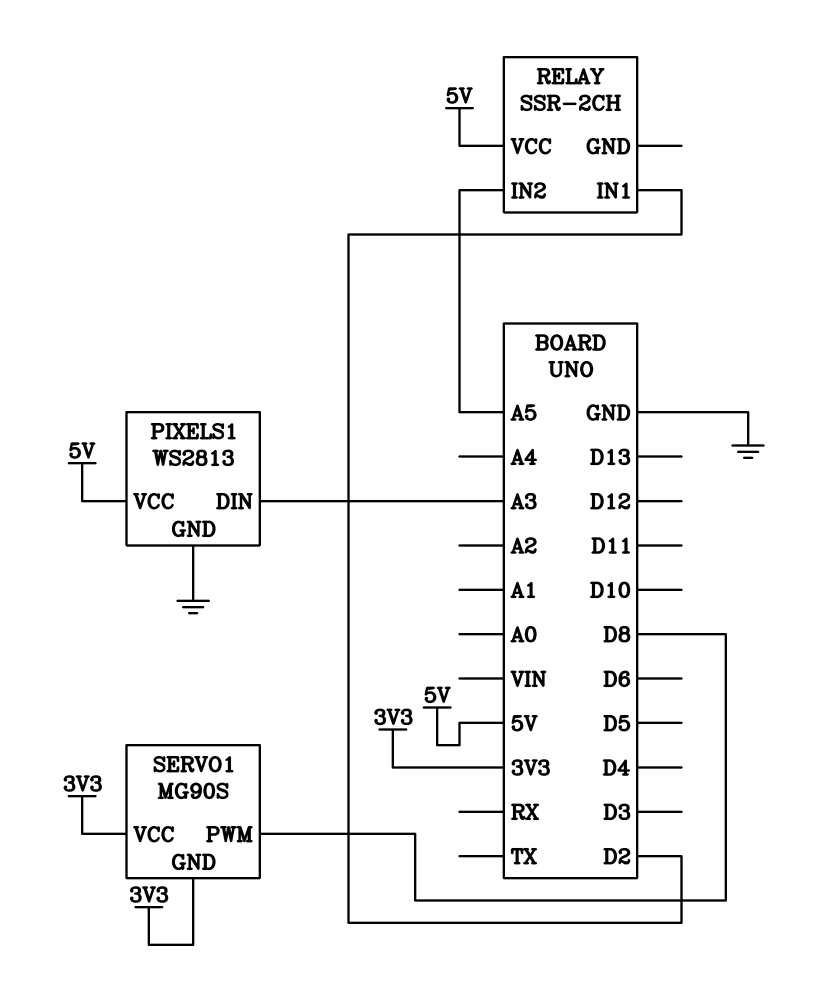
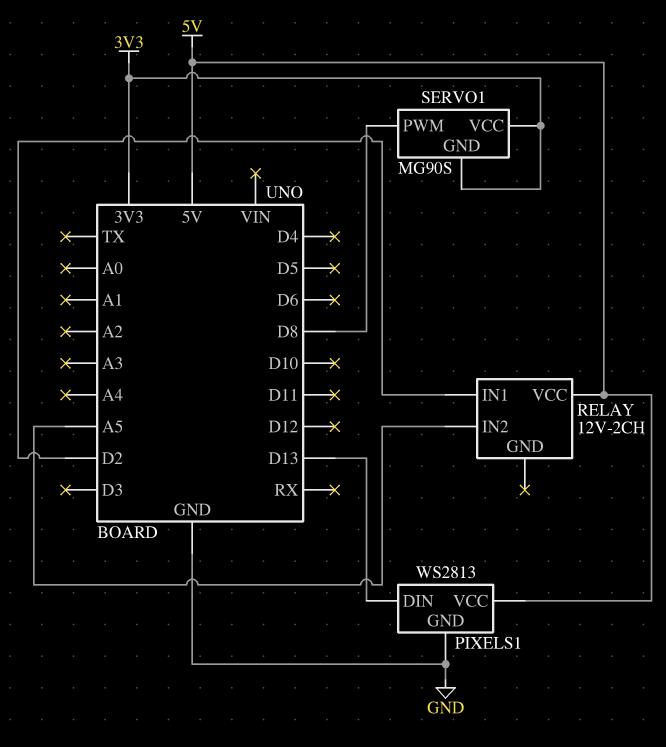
PIXELS1 pin DIN: A3 -> D13
RELAY: SSR-2CH -> 12V-2CH

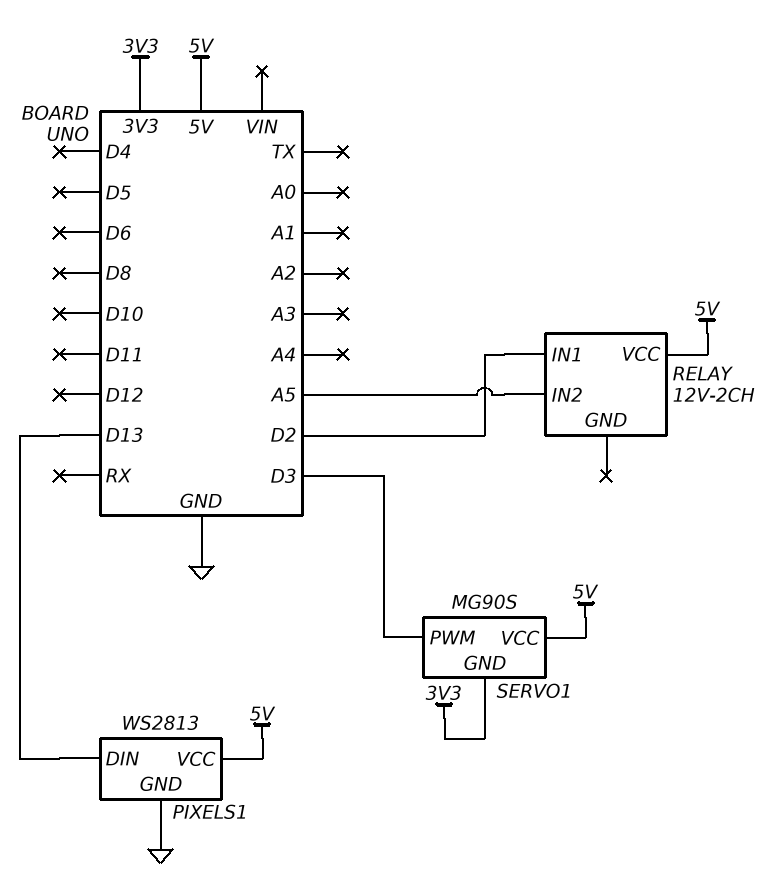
SERVO1 pin PWM: D8 -> D3
SERVO1 pin VCC: 3V3 -> 5V

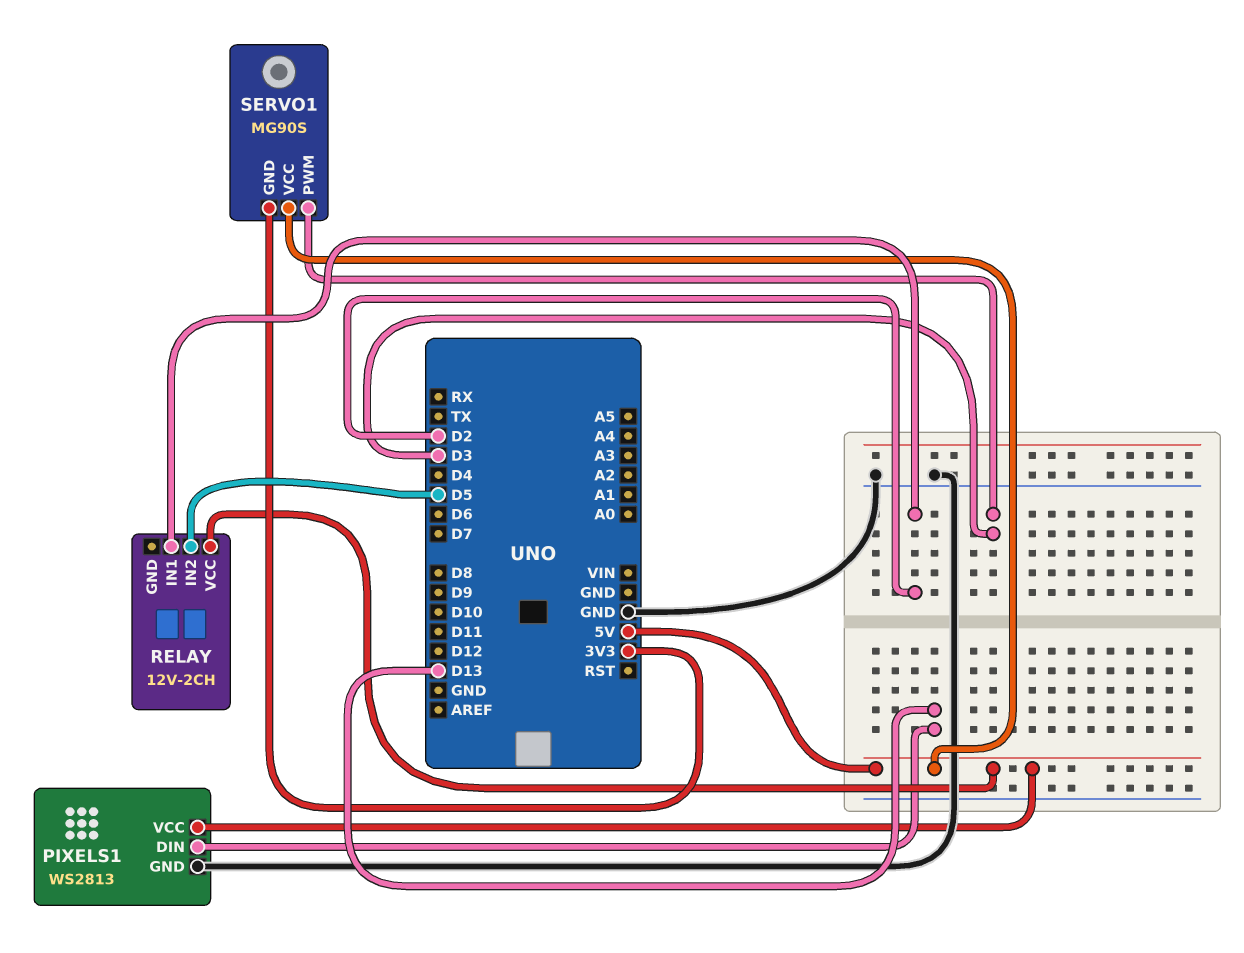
RELAY pin IN2: A5 -> D5

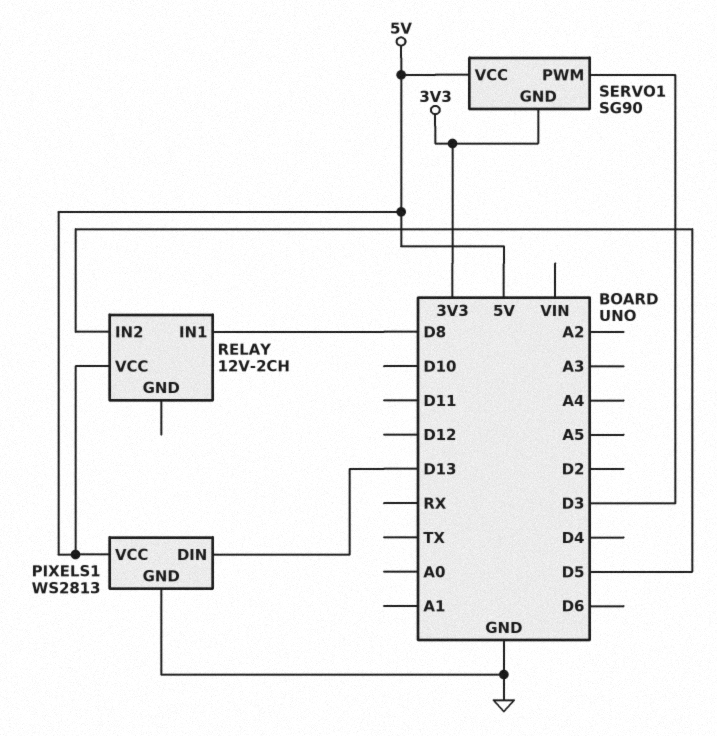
RELAY pin IN1: D2 -> D8
SERVO1: MG90S -> SG90

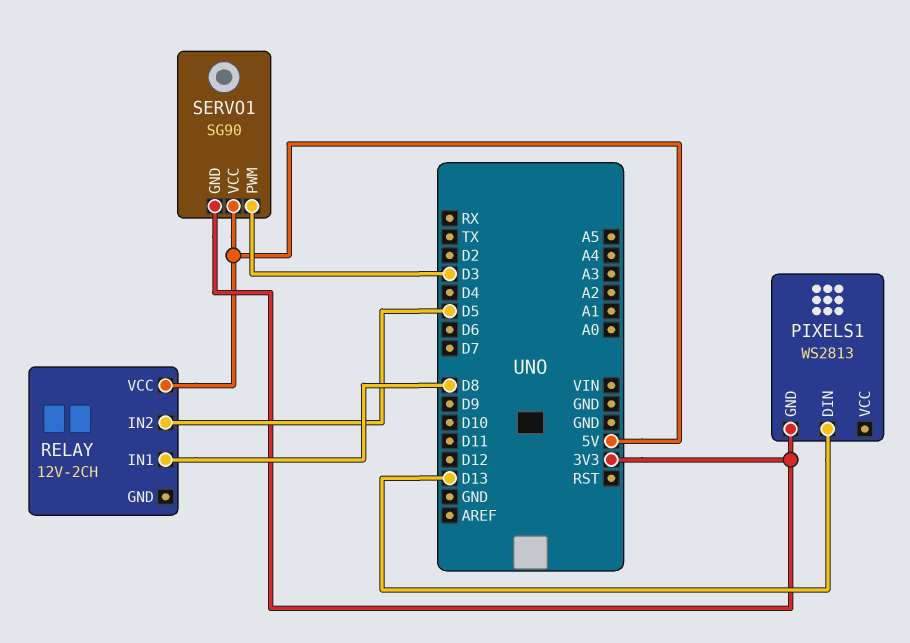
PIXELS1 pin GND: GND -> 3V3
PIXELS1 pin VCC: 5V -> none

